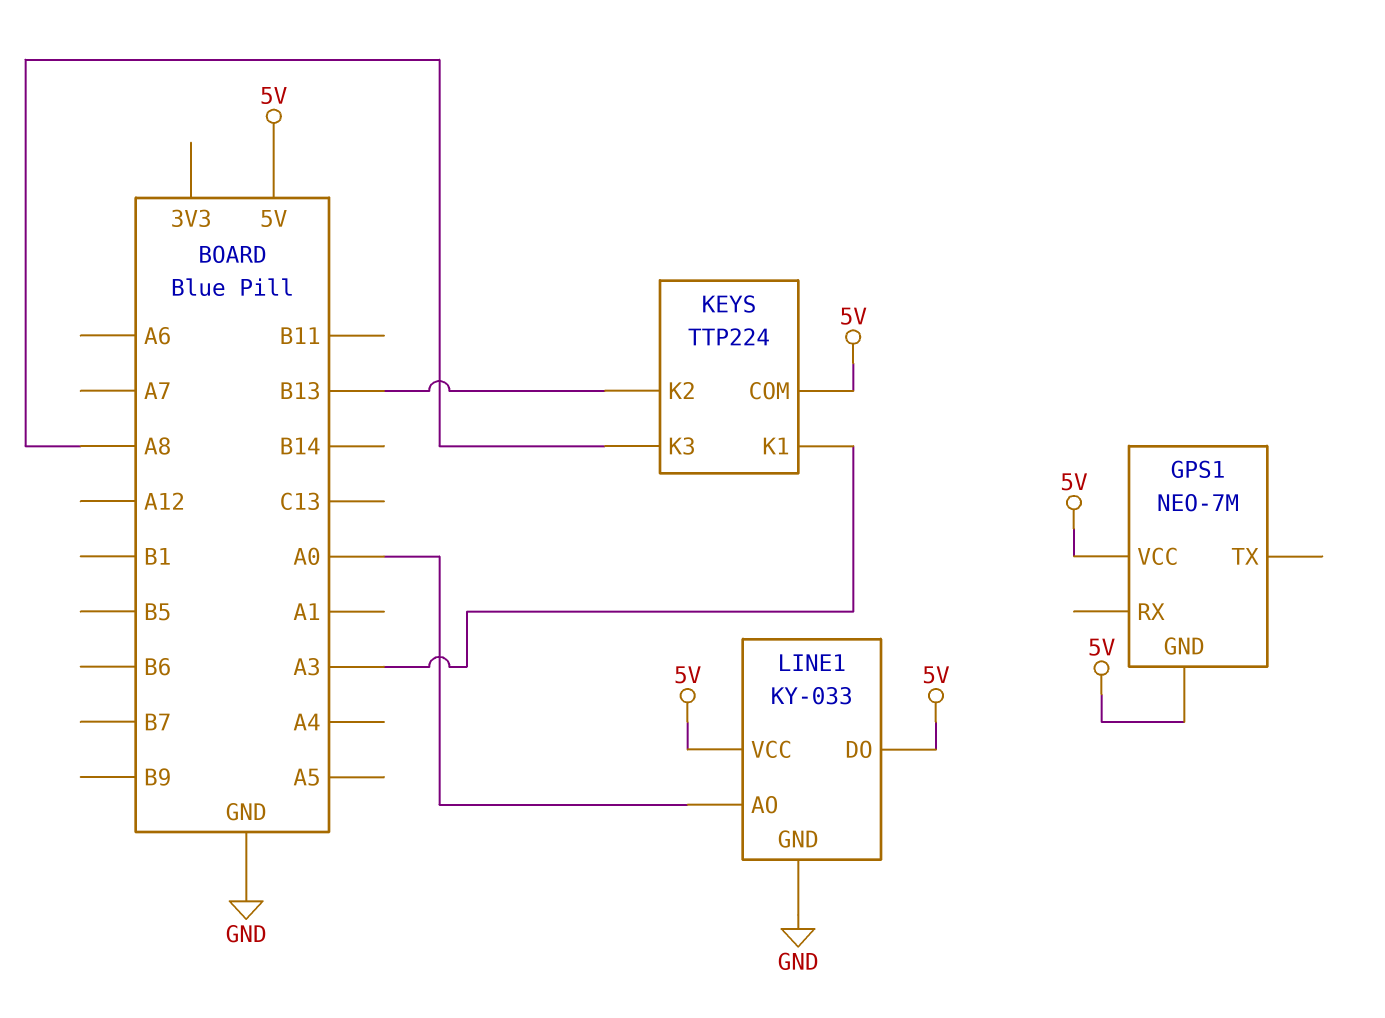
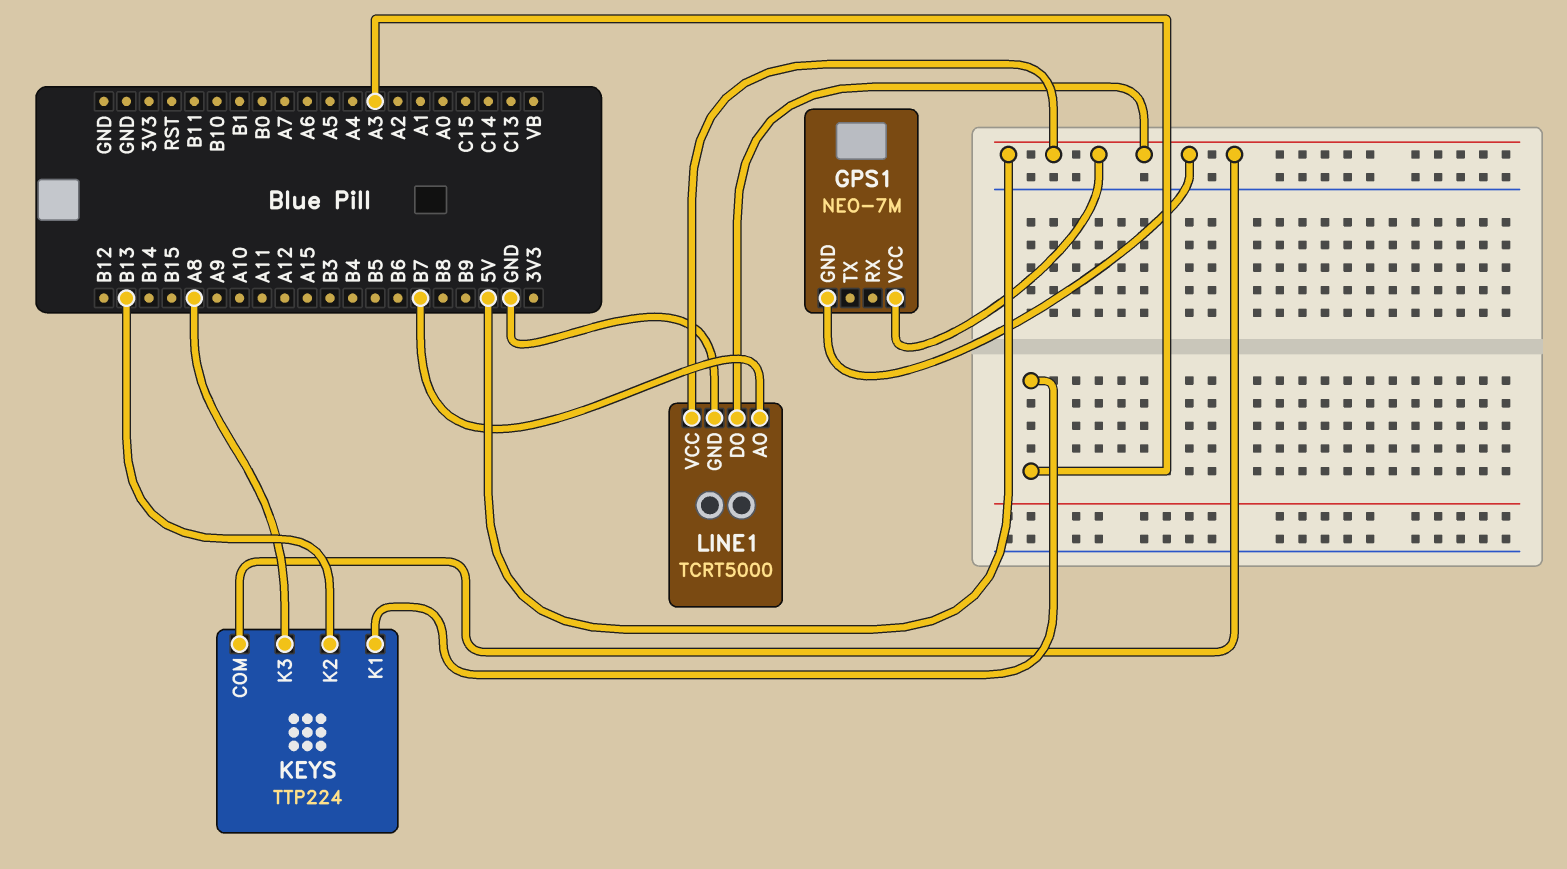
LINE1: KY-033 -> TCRT5000
LINE1 pin AO: A0 -> B7

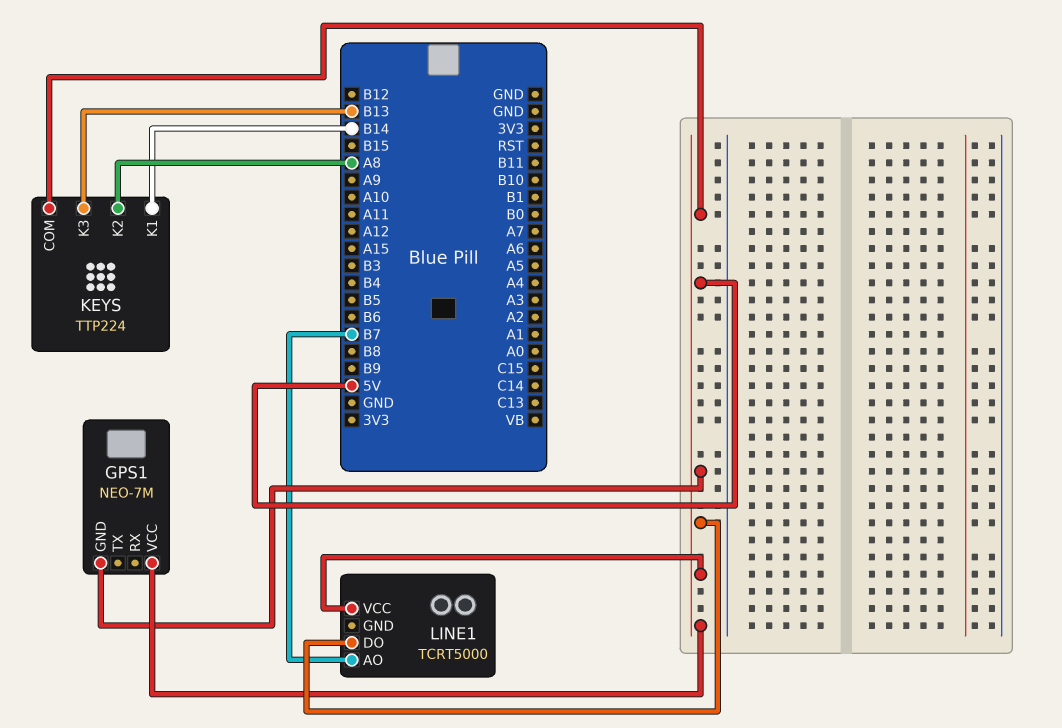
KEYS pin K1: A3 -> B14
KEYS pin K2: B13 -> A8
KEYS pin K3: A8 -> B13
LINE1 pin GND: GND -> none

